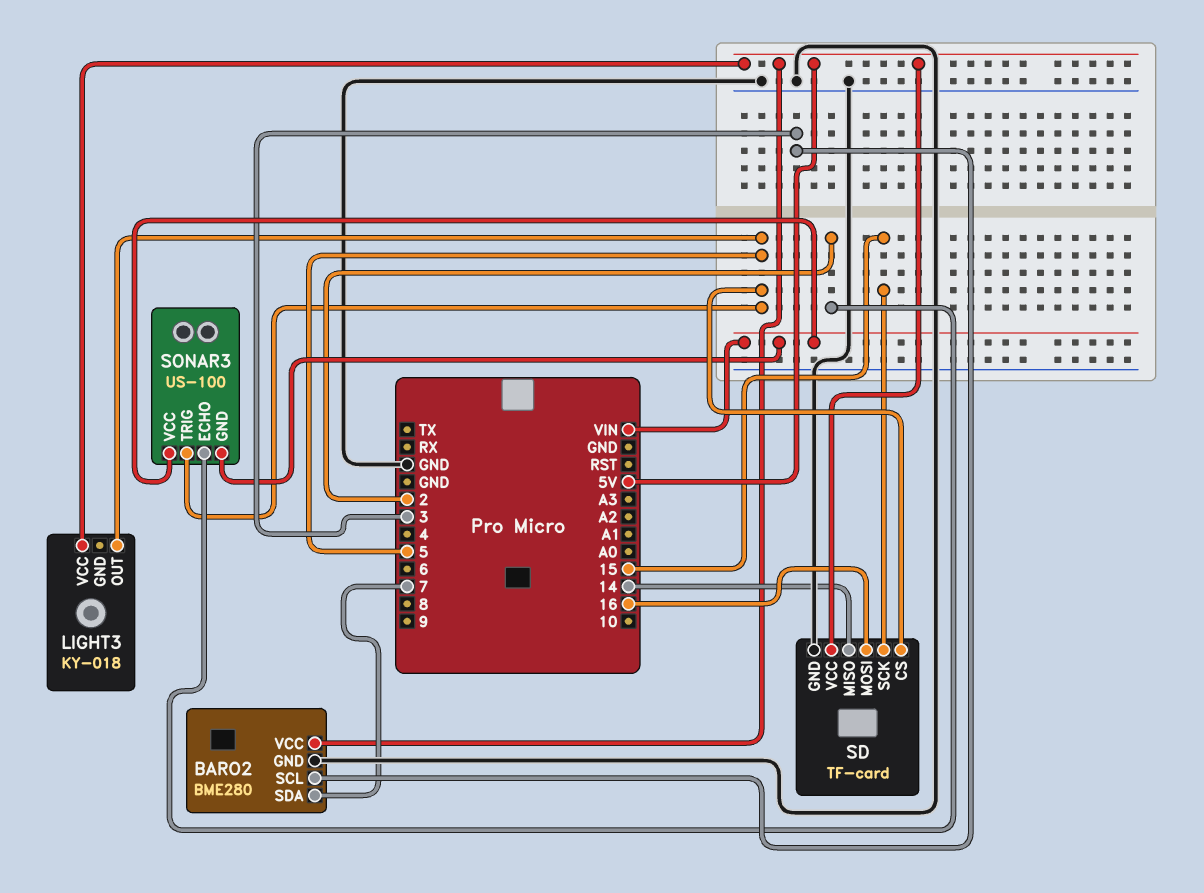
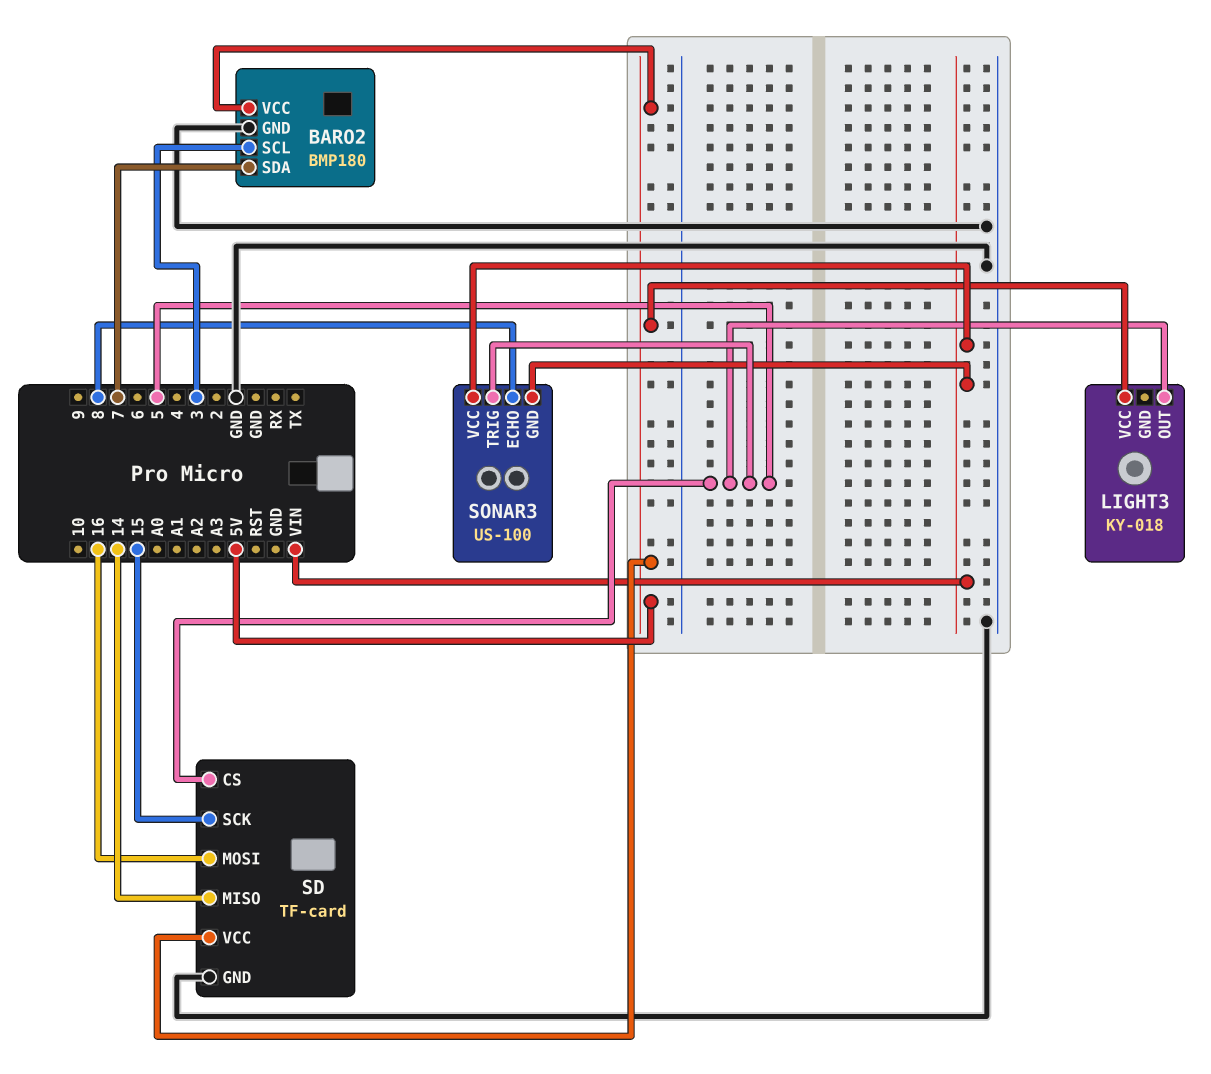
BARO2: BME280 -> BMP180
SONAR3 pin ECHO: 2 -> 8

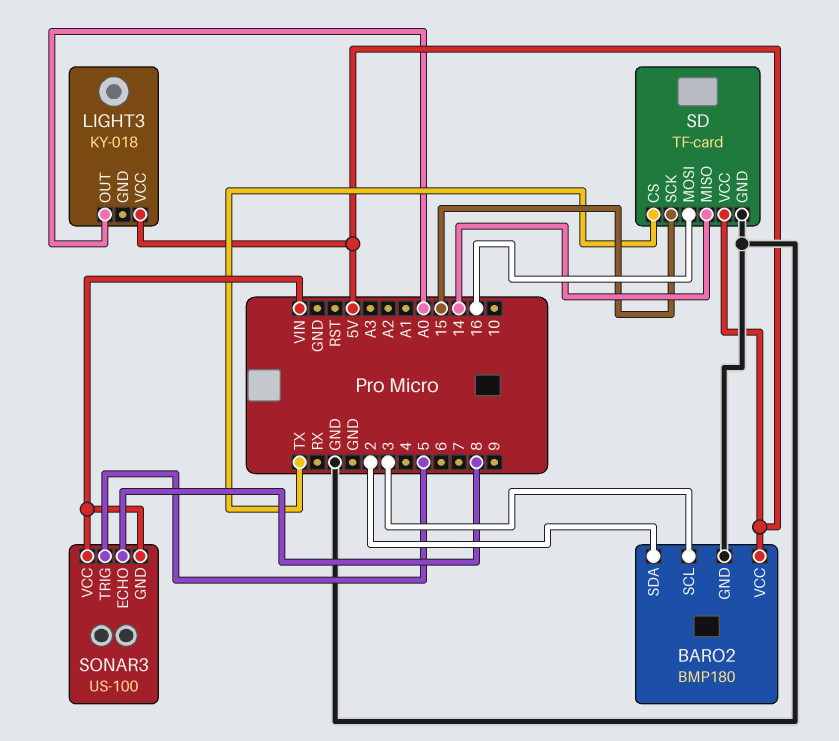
BARO2 pin SDA: 7 -> 2
LIGHT3 pin OUT: 5 -> A0
SD pin CS: 5 -> TX

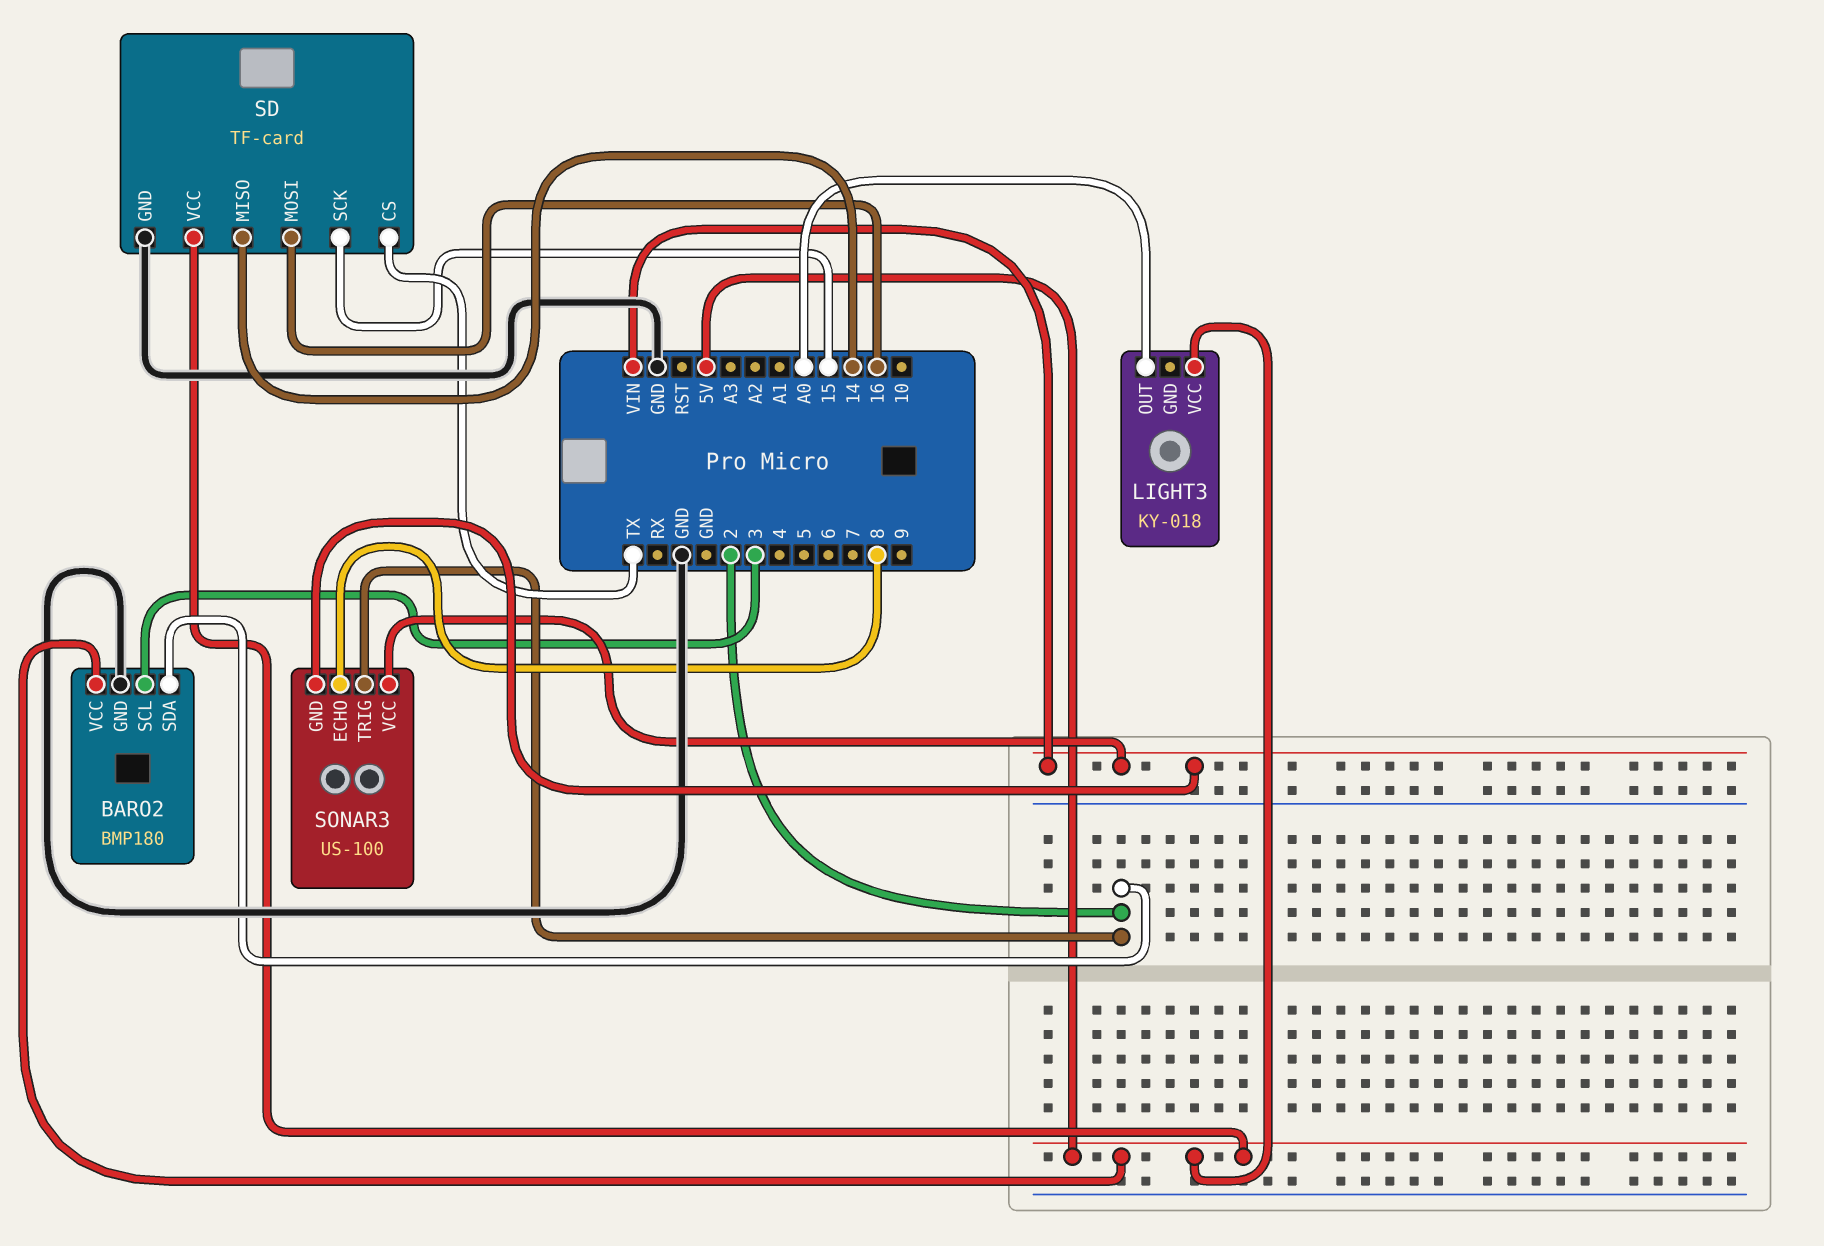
SONAR3 pin TRIG: 5 -> 2

